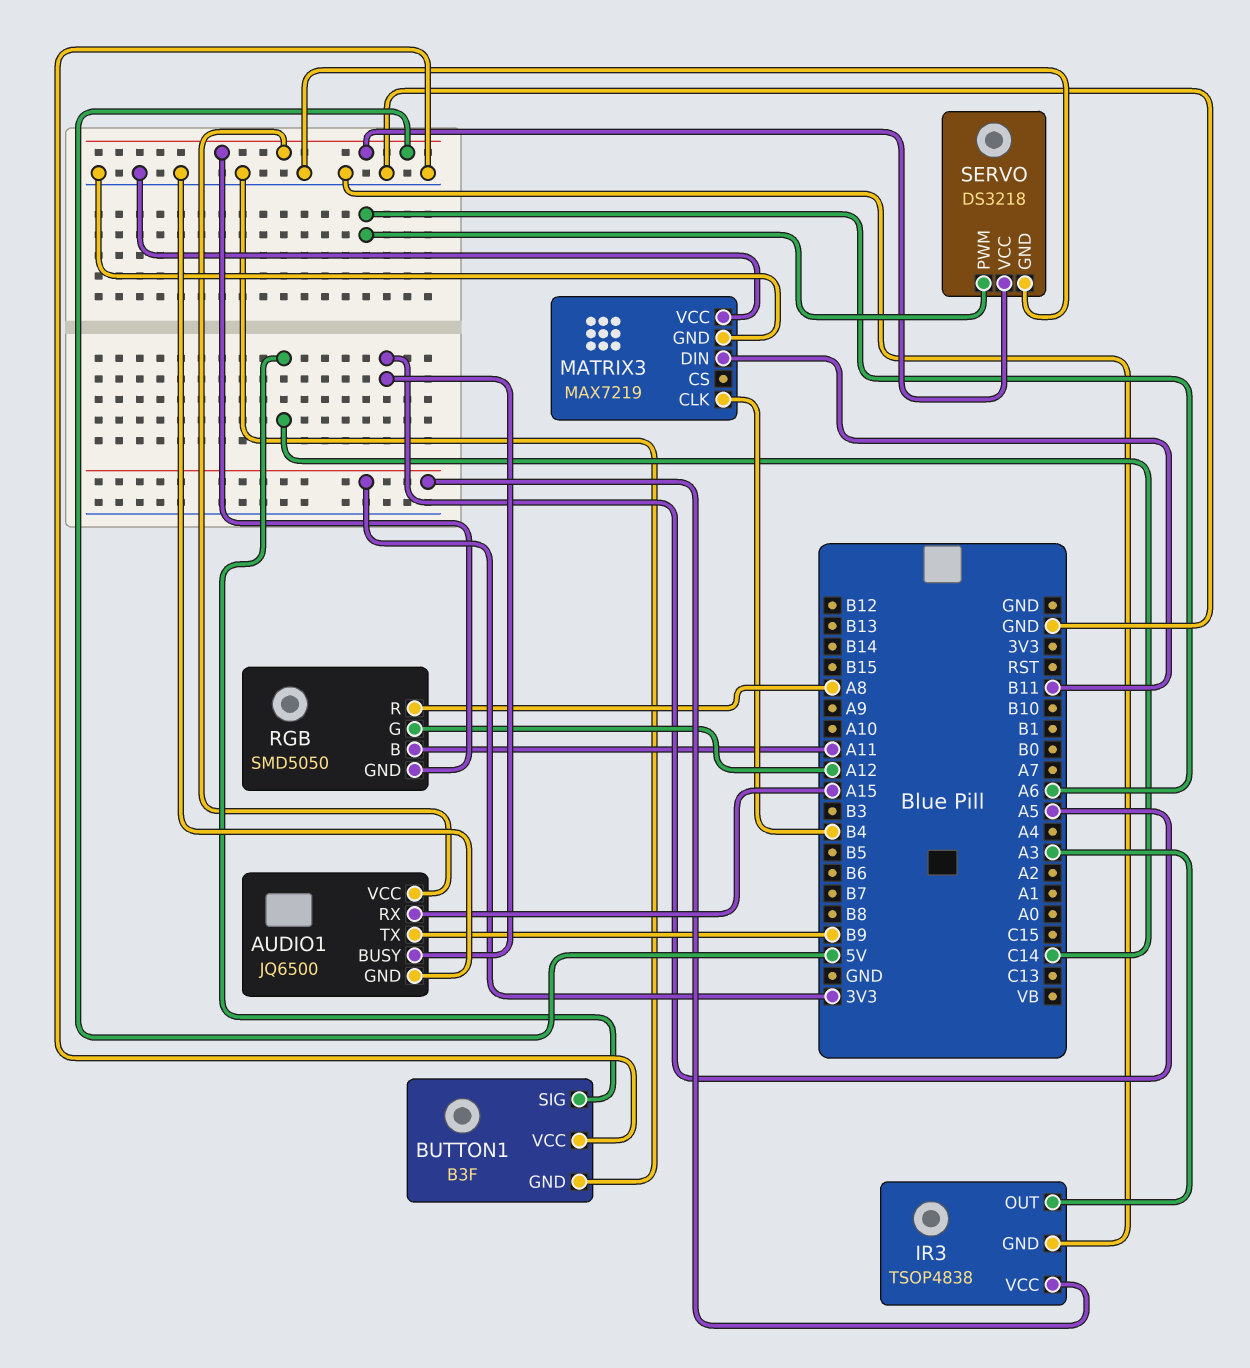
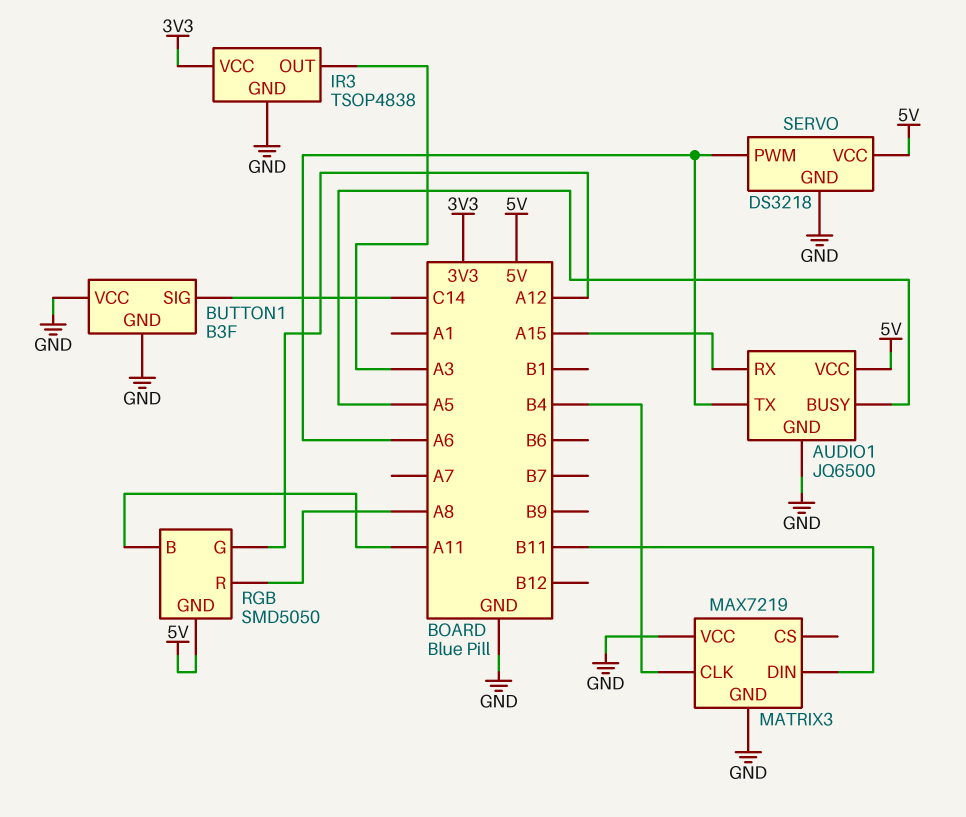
AUDIO1 pin TX: B9 -> A6

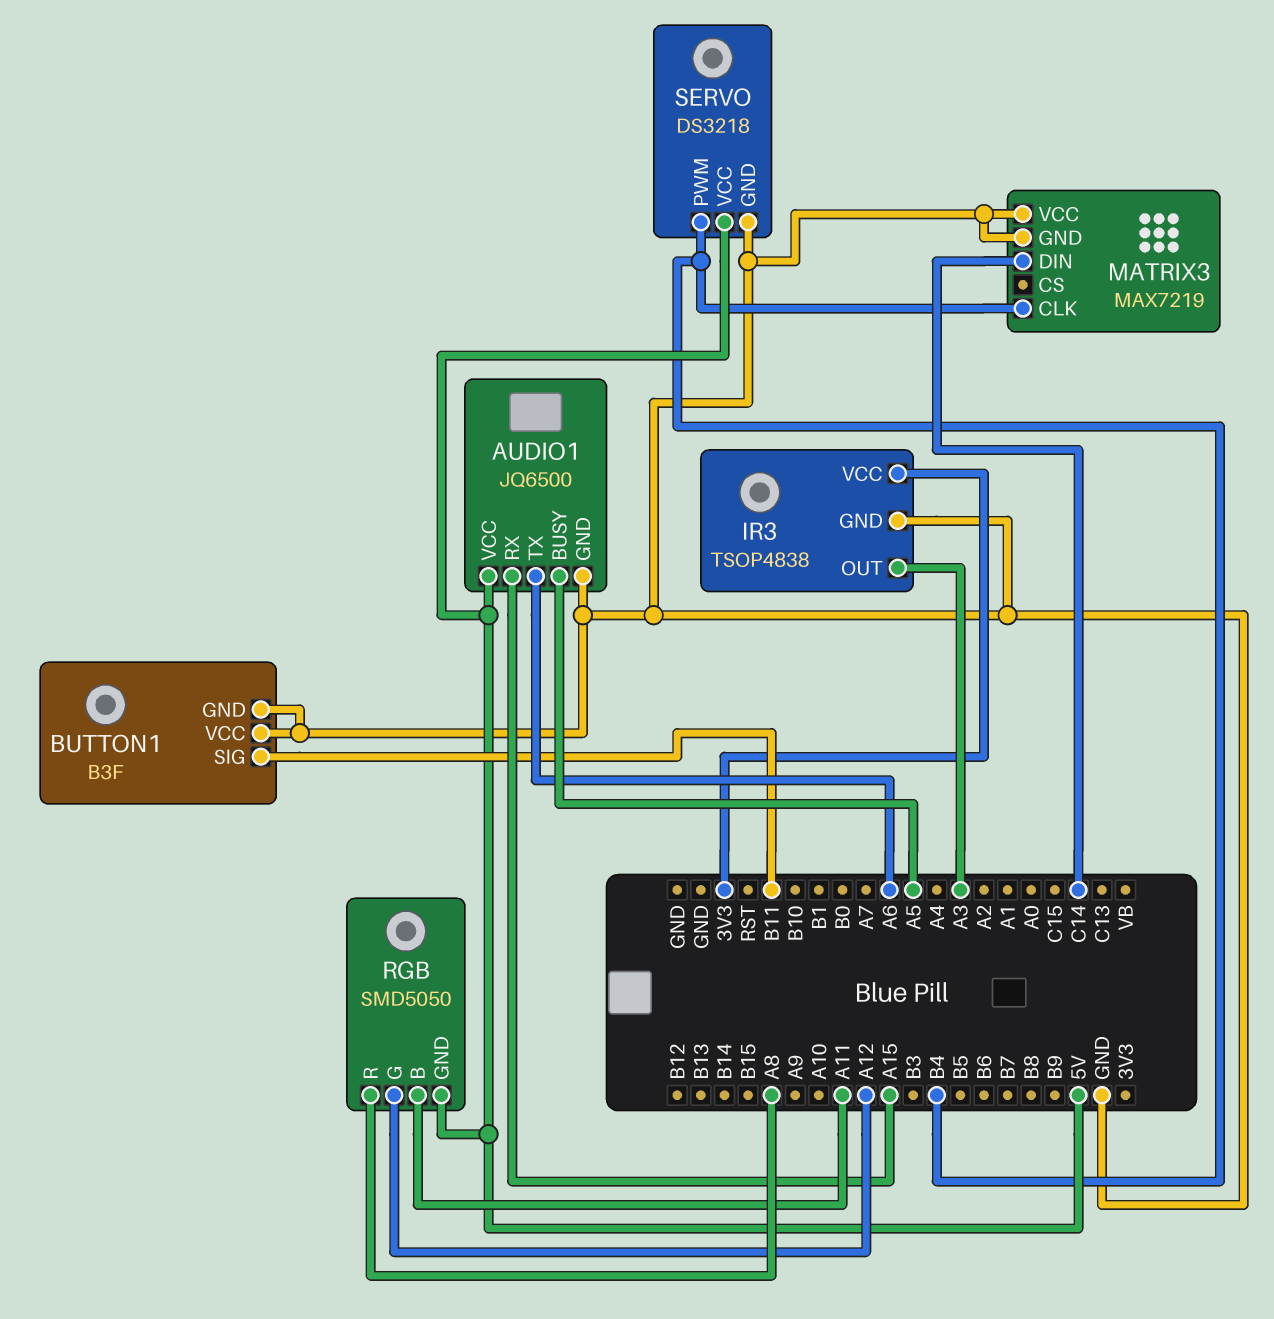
BUTTON1 pin SIG: C14 -> B11
MATRIX3 pin DIN: B11 -> C14
SERVO pin PWM: A6 -> B4

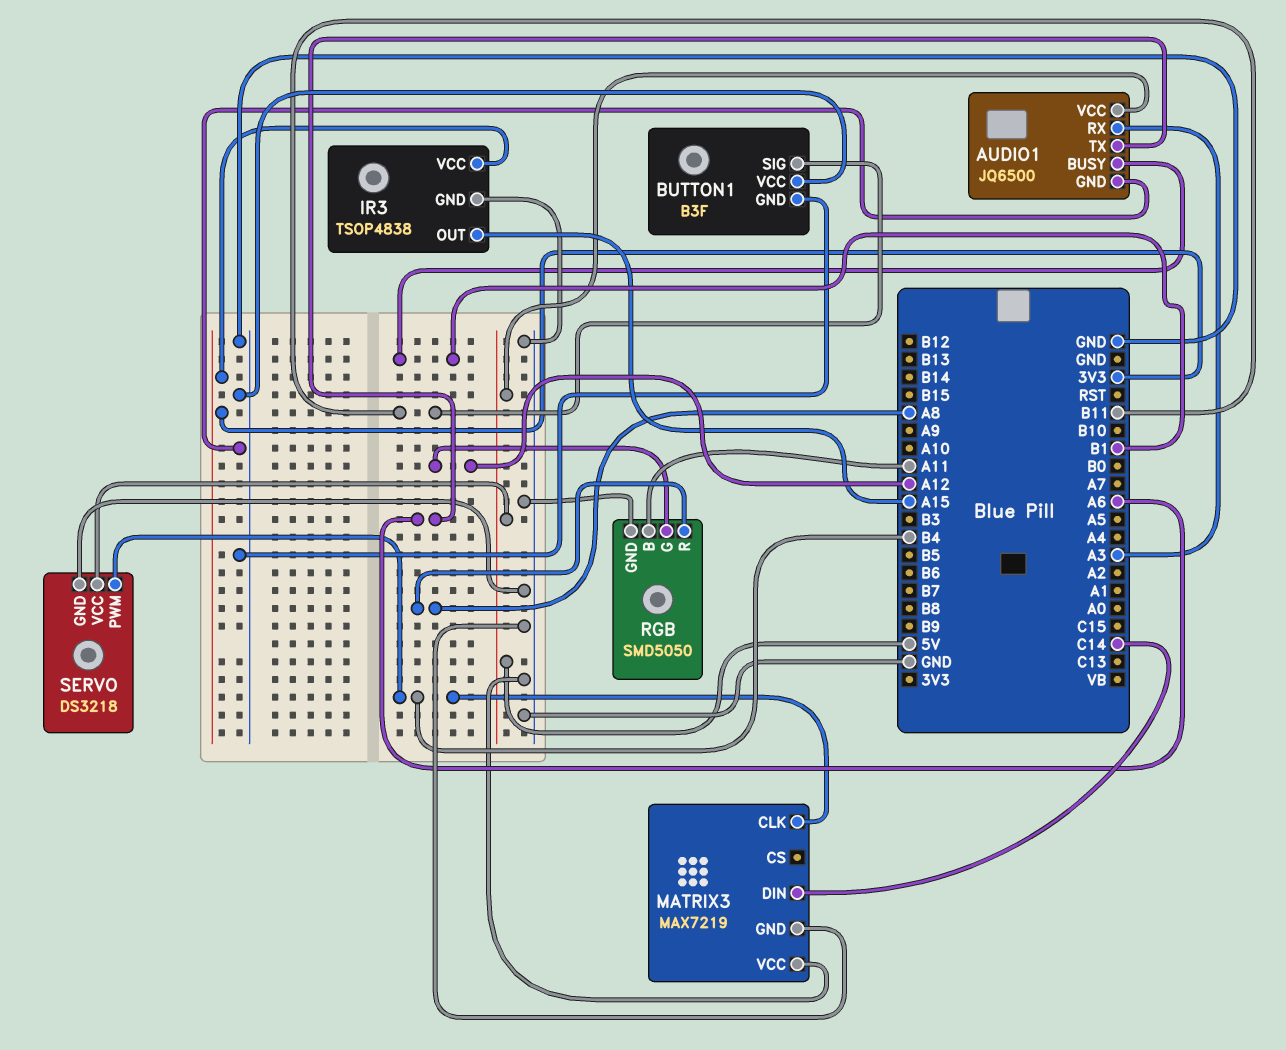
AUDIO1 pin BUSY: A5 -> B1
AUDIO1 pin RX: A15 -> A3
IR3 pin OUT: A3 -> A15
RGB pin GND: 5V -> GND

